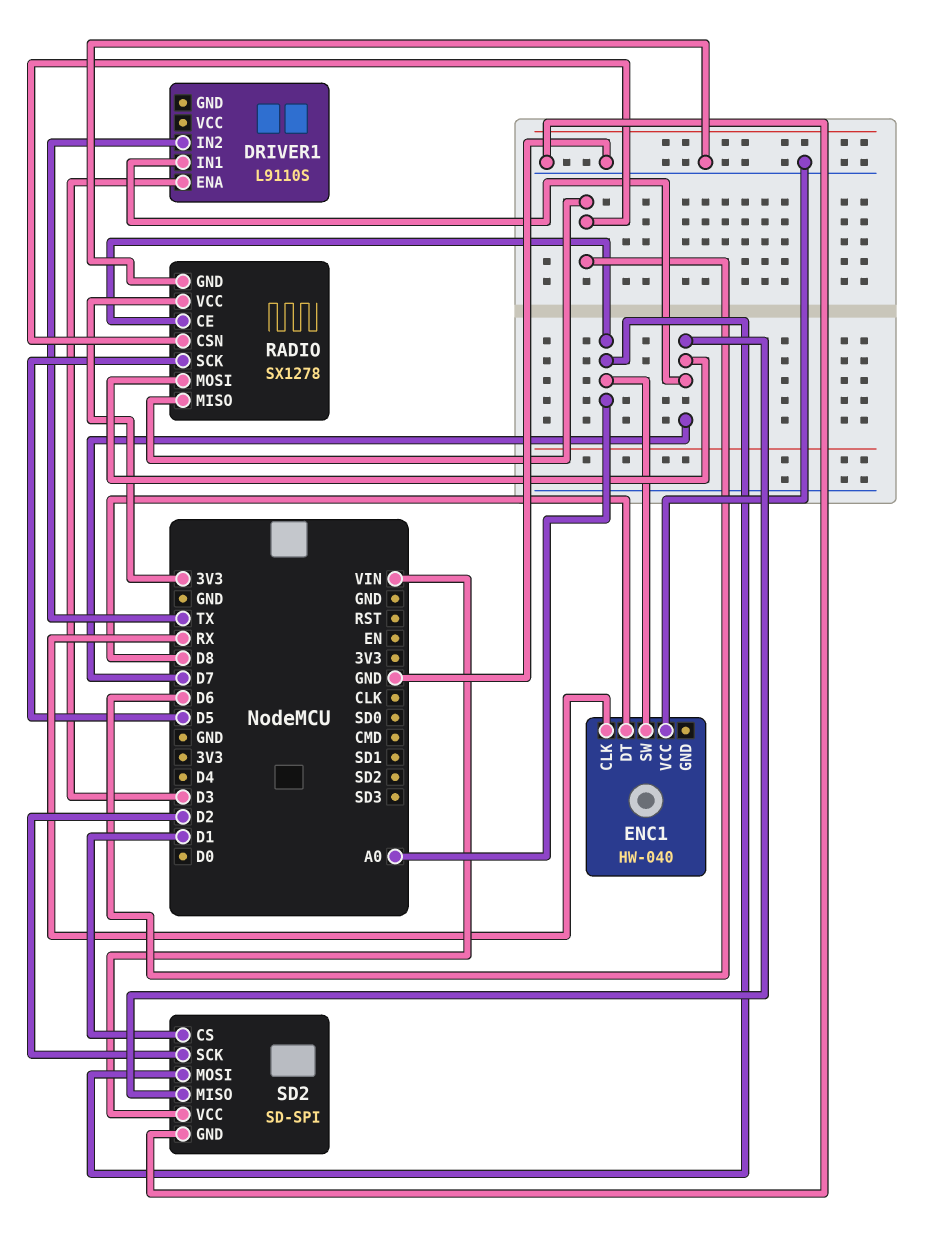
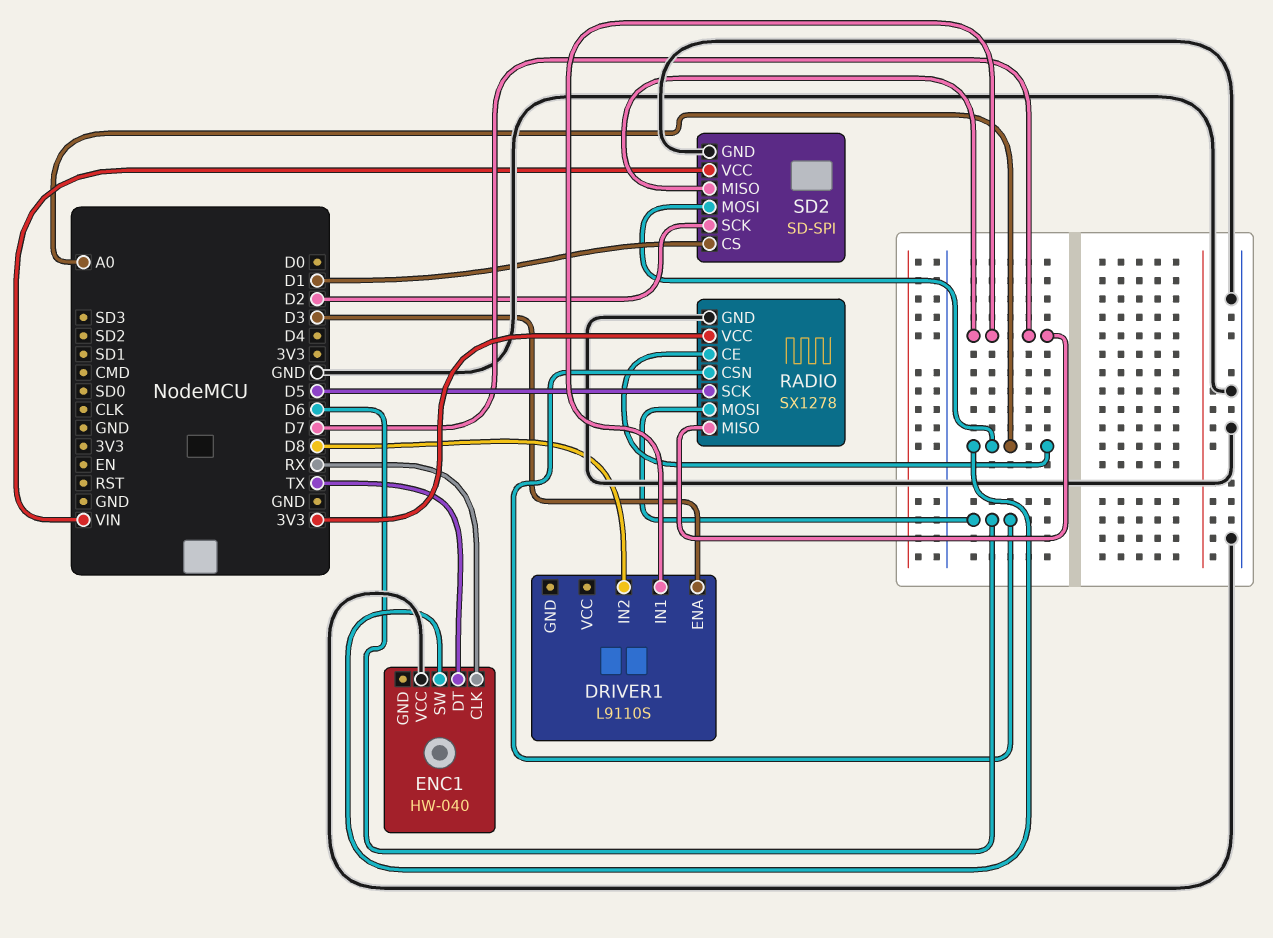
DRIVER1 pin IN2: TX -> D8
ENC1 pin DT: D8 -> TX
RADIO pin MISO: D6 -> D7
RADIO pin MOSI: D7 -> D6

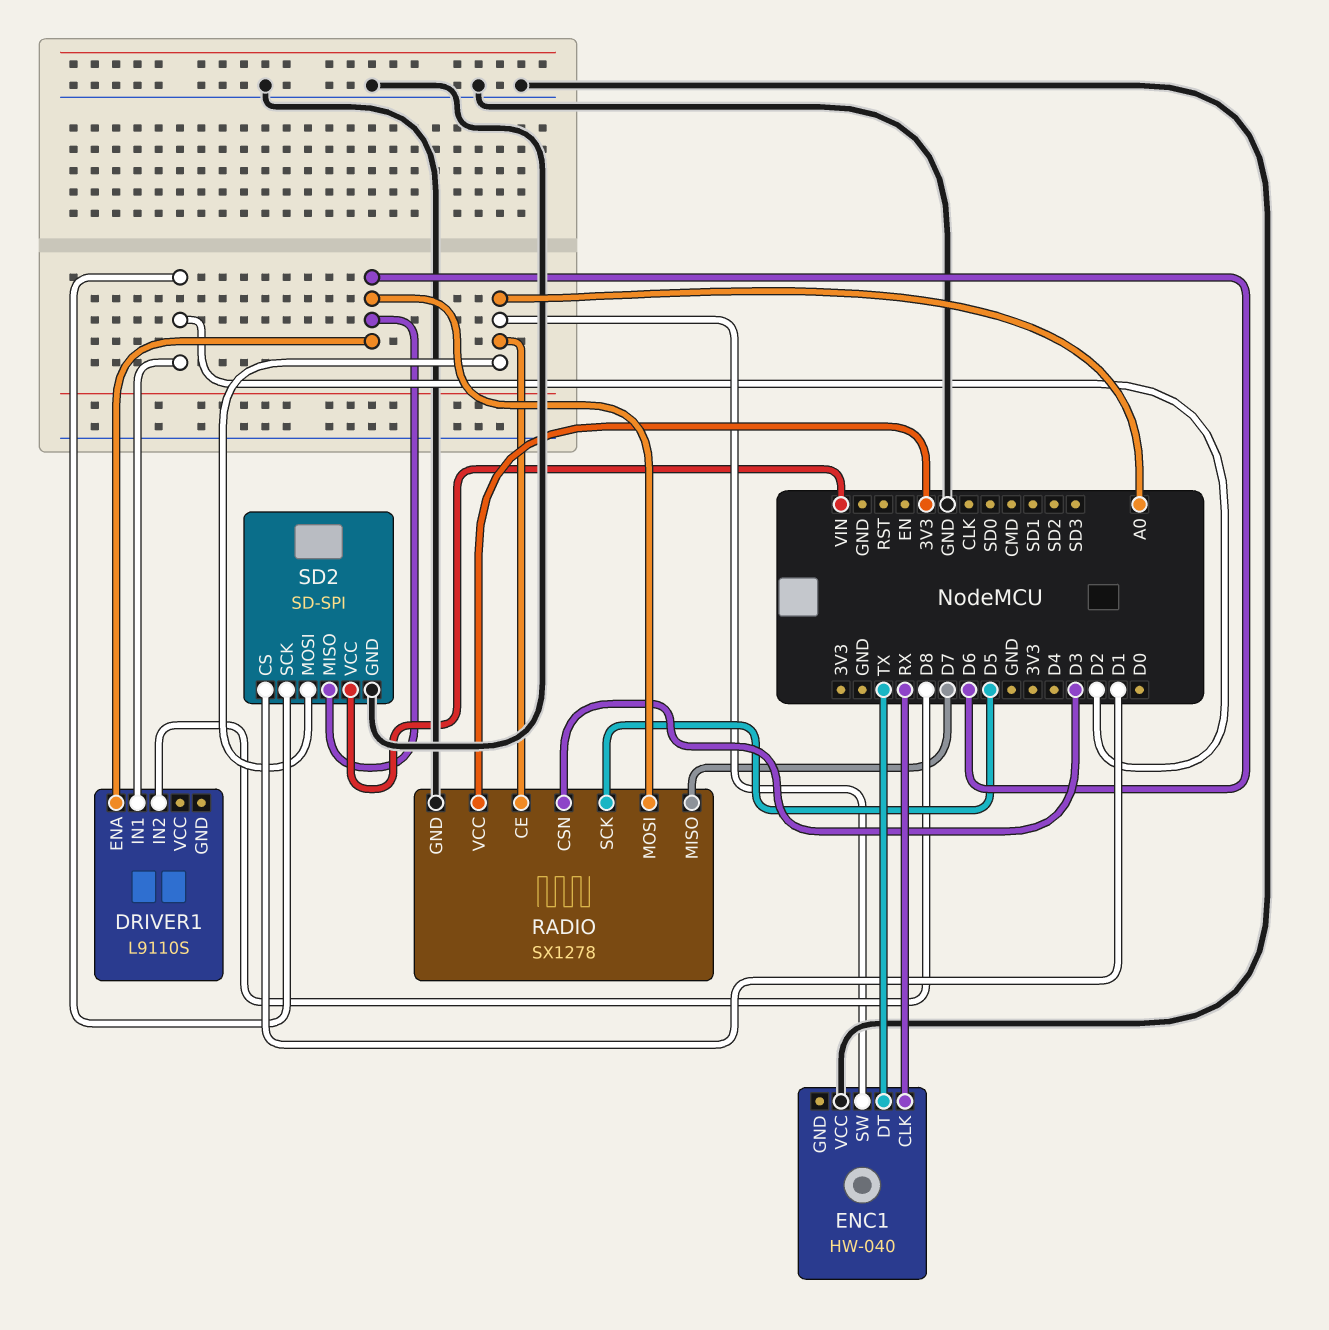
DRIVER1 pin ENA: D3 -> D6
DRIVER1 pin IN1: D7 -> D2
RADIO pin CSN: D6 -> D3
SD2 pin MISO: D7 -> D6

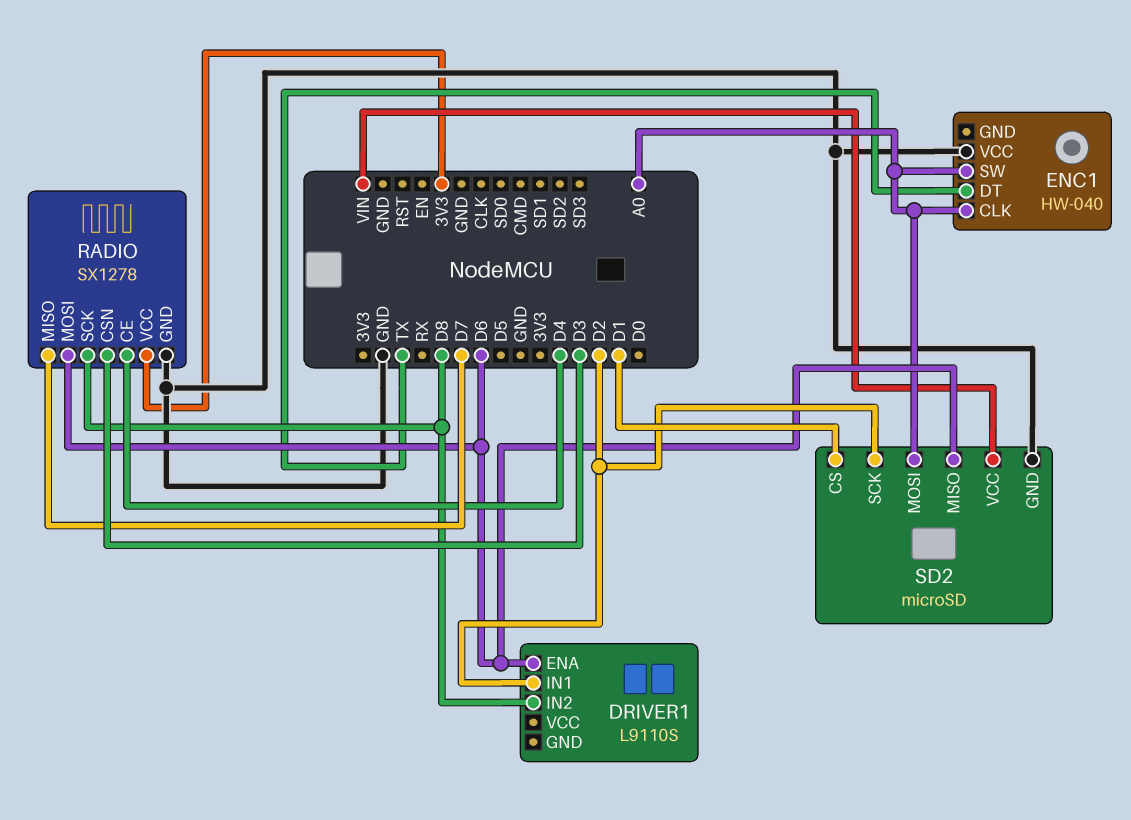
ENC1 pin CLK: RX -> A0
RADIO pin CE: A0 -> D4
RADIO pin SCK: D5 -> D8
SD2: SD-SPI -> microSD

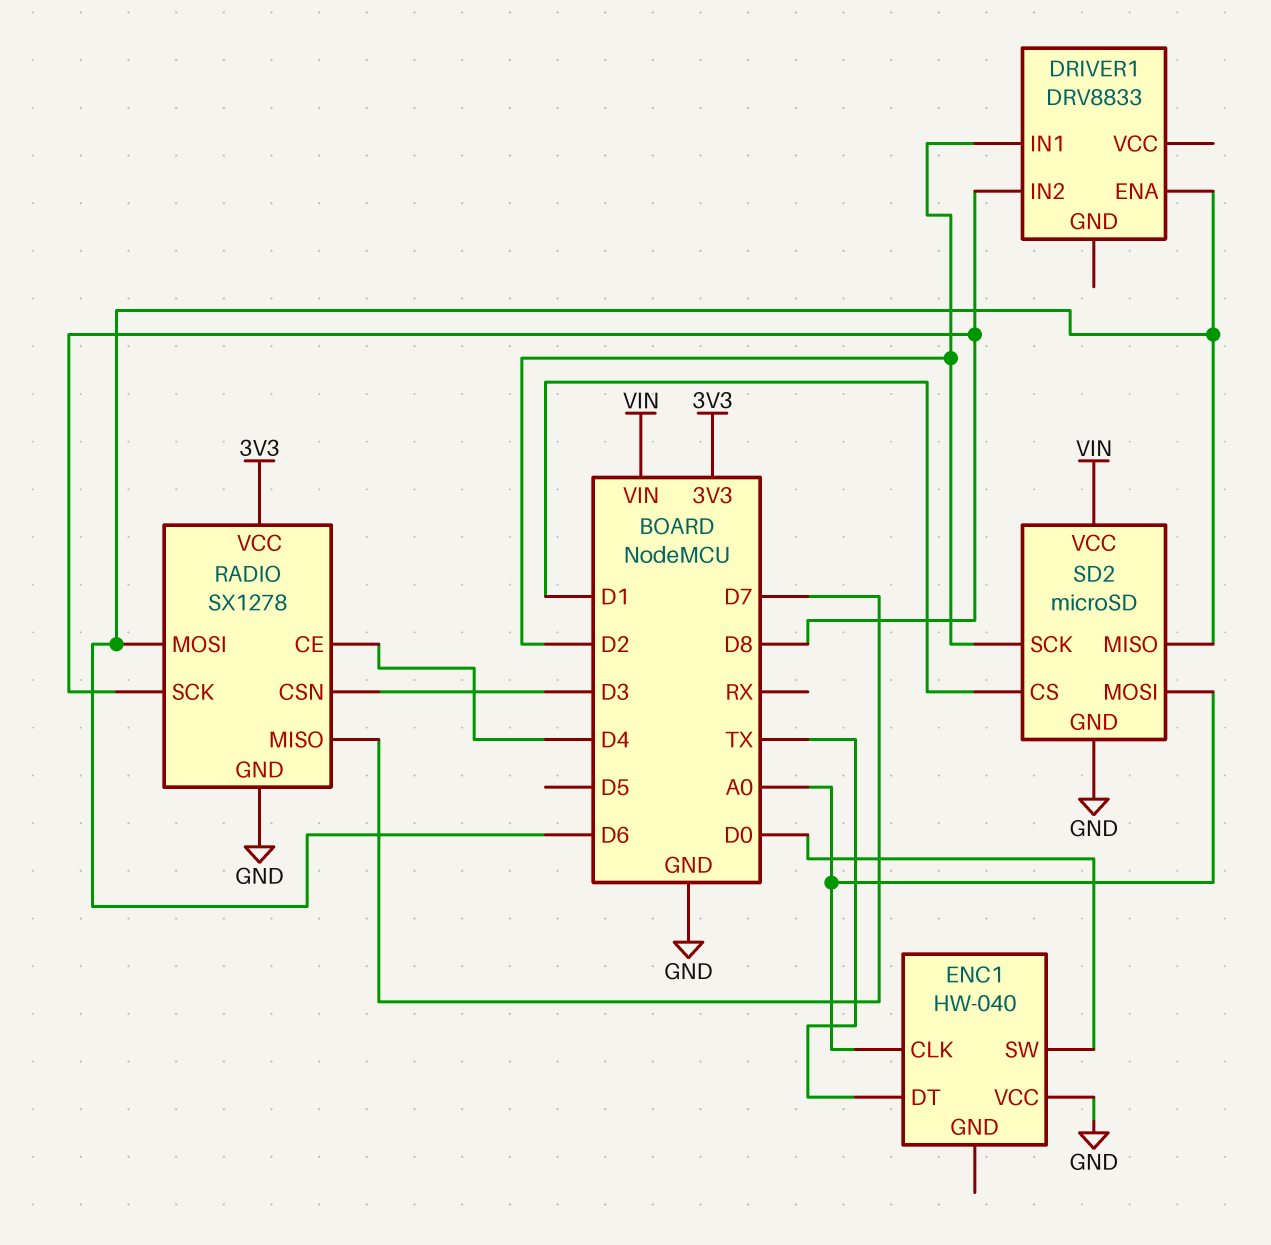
DRIVER1: L9110S -> DRV8833
ENC1 pin SW: A0 -> D0

